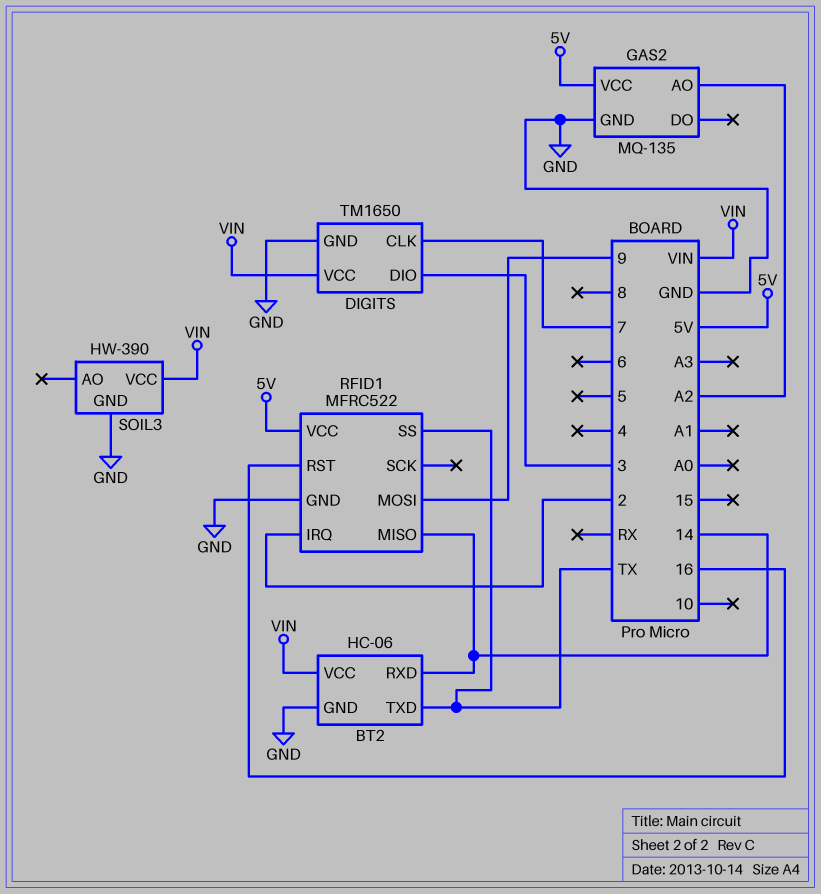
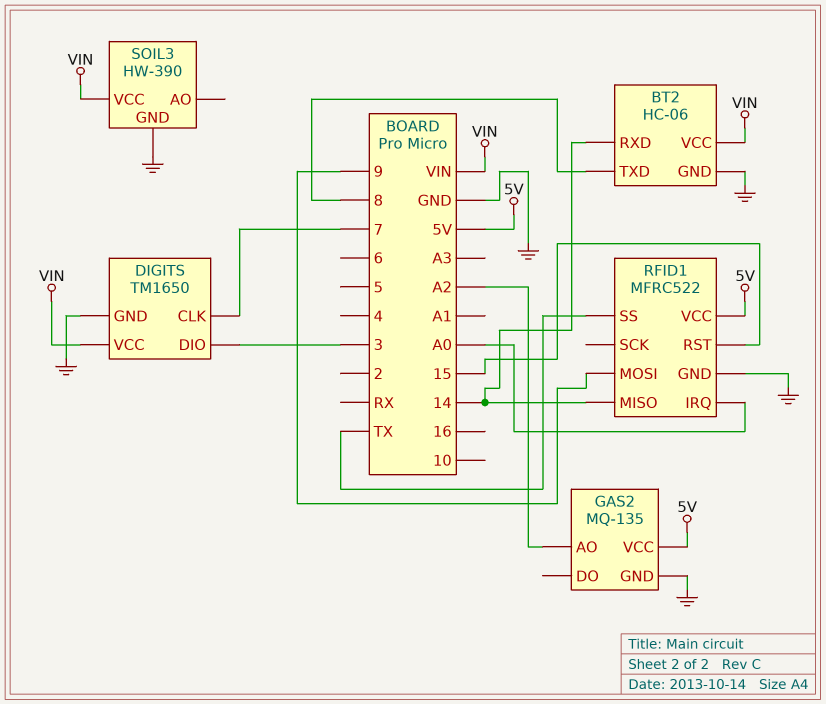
BT2 pin TXD: TX -> 8
RFID1 pin IRQ: 2 -> A0
RFID1 pin RST: 16 -> 15

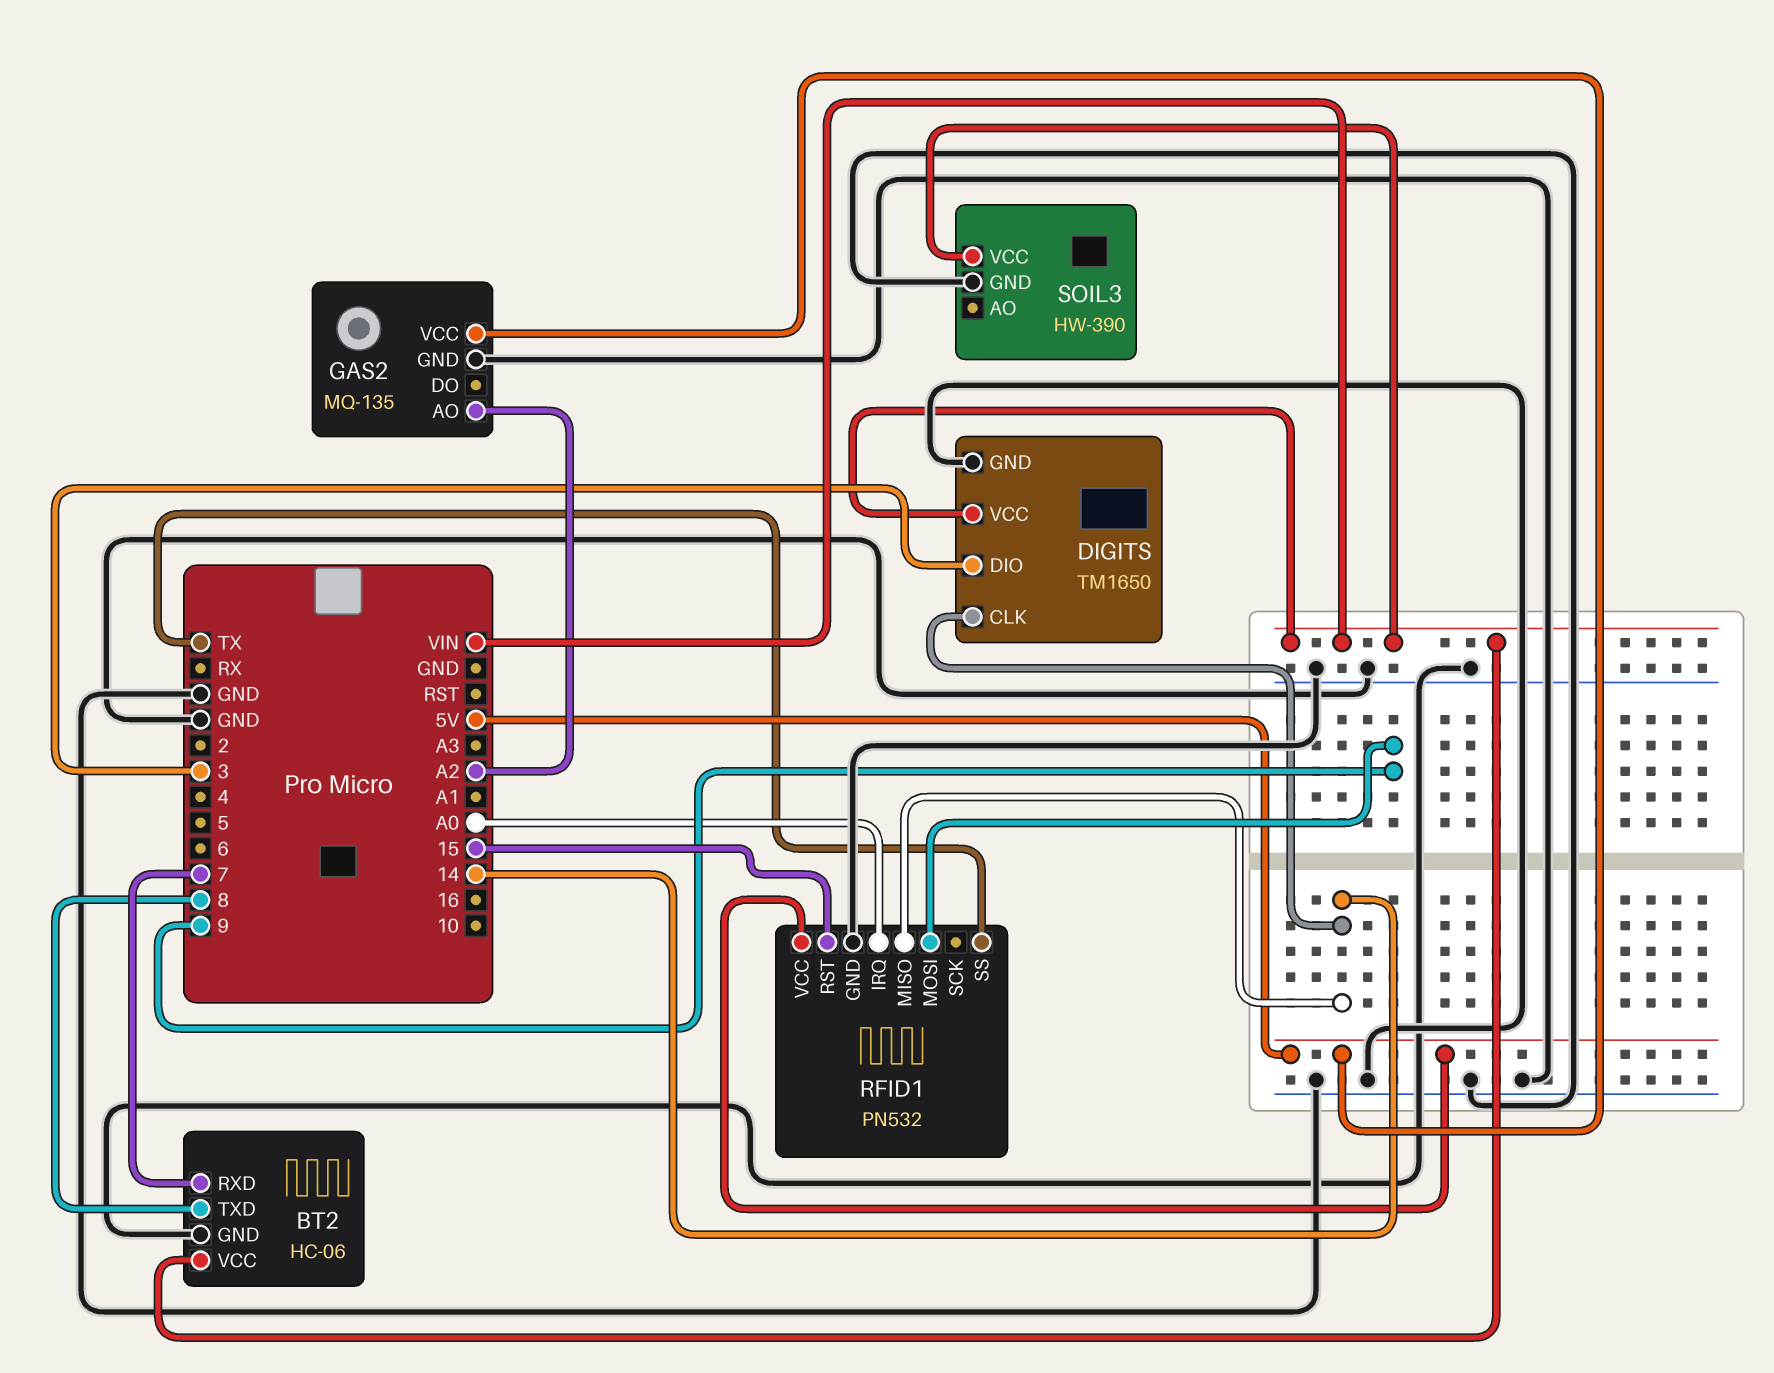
BT2 pin RXD: 14 -> 7
DIGITS pin CLK: 7 -> 14
RFID1: MFRC522 -> PN532

